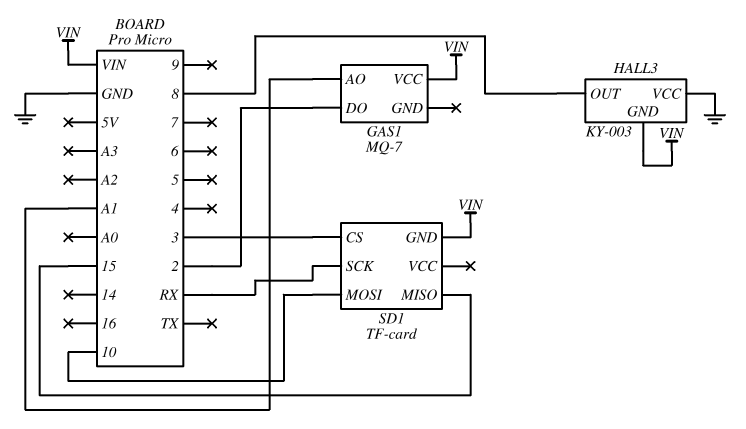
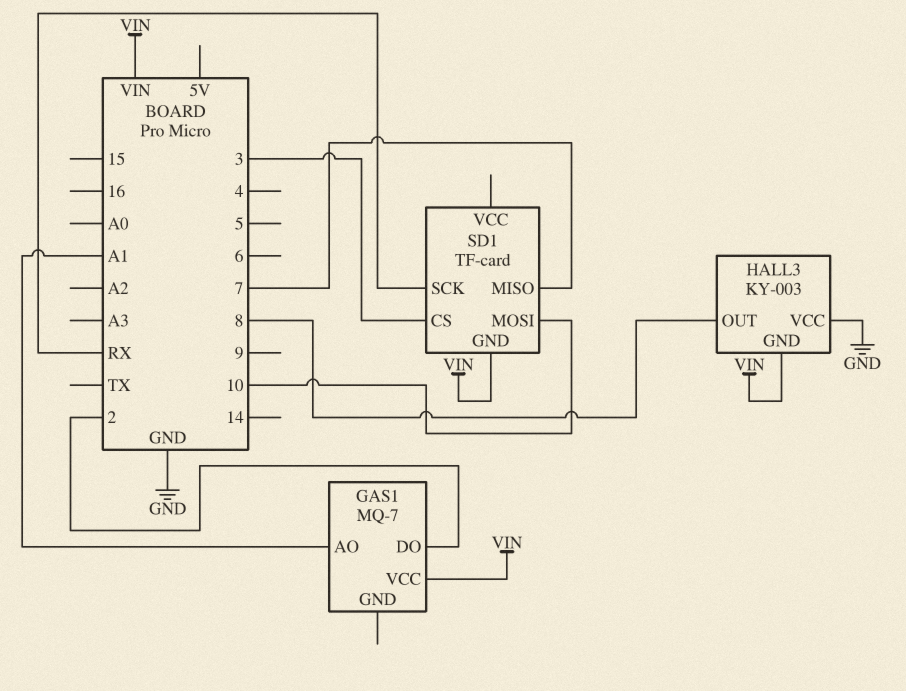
SD1 pin MISO: 15 -> 7

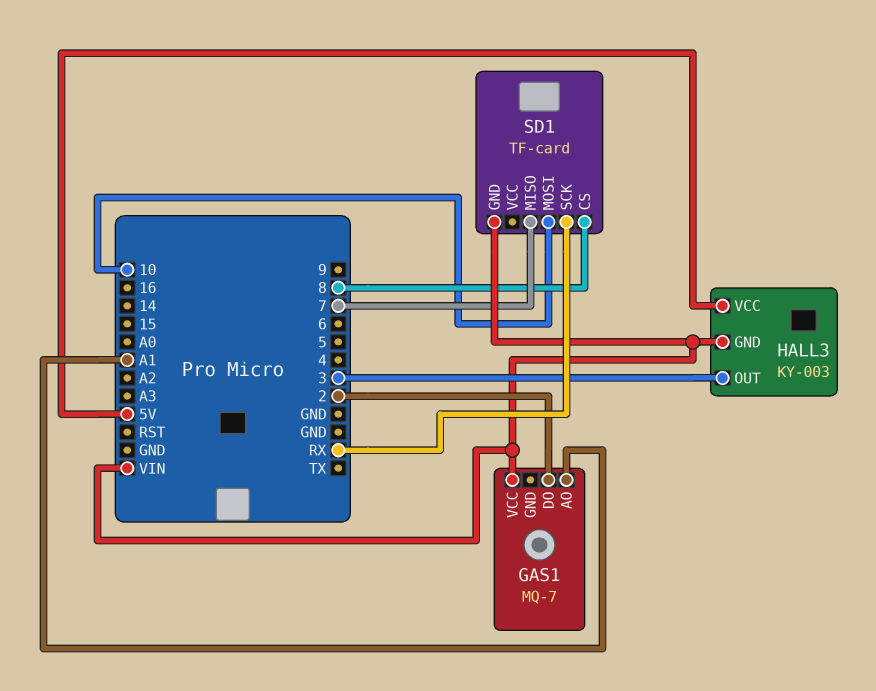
HALL3 pin OUT: 8 -> 3
HALL3 pin VCC: GND -> 5V
SD1 pin CS: 3 -> 8

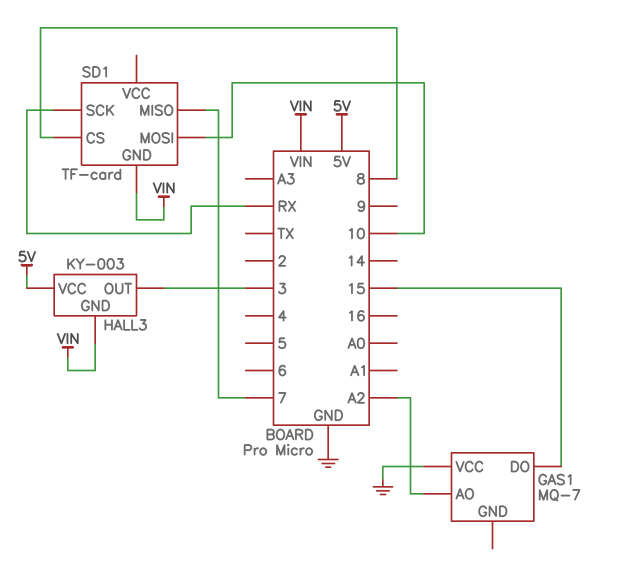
GAS1 pin AO: A1 -> A2
GAS1 pin DO: 2 -> 15
GAS1 pin VCC: VIN -> GND

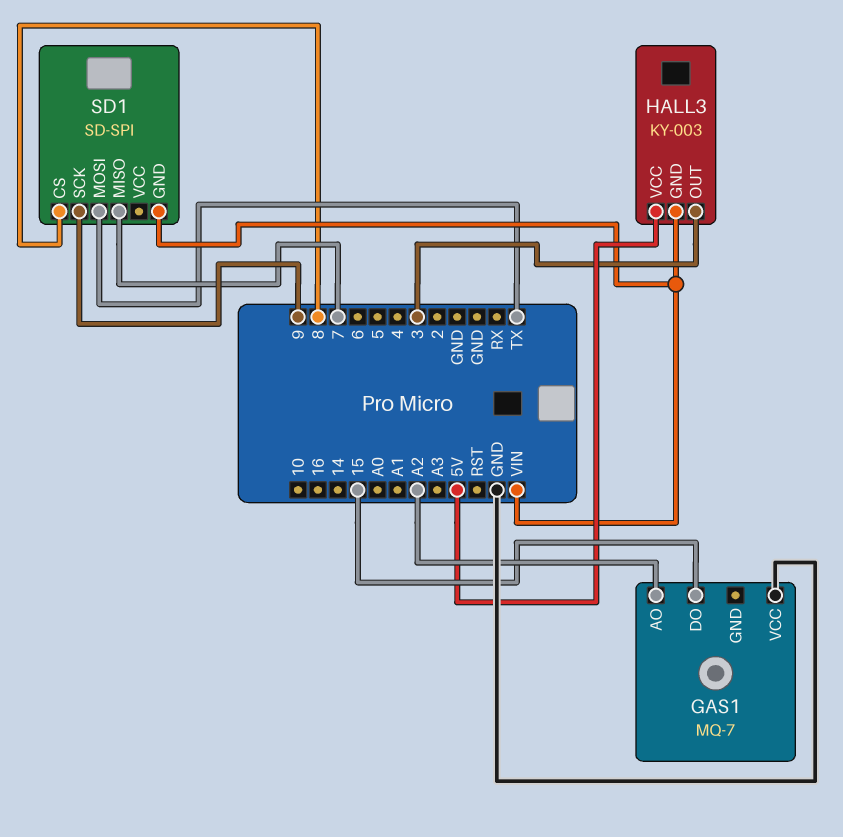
SD1: TF-card -> SD-SPI
SD1 pin MOSI: 10 -> TX
SD1 pin SCK: RX -> 9

